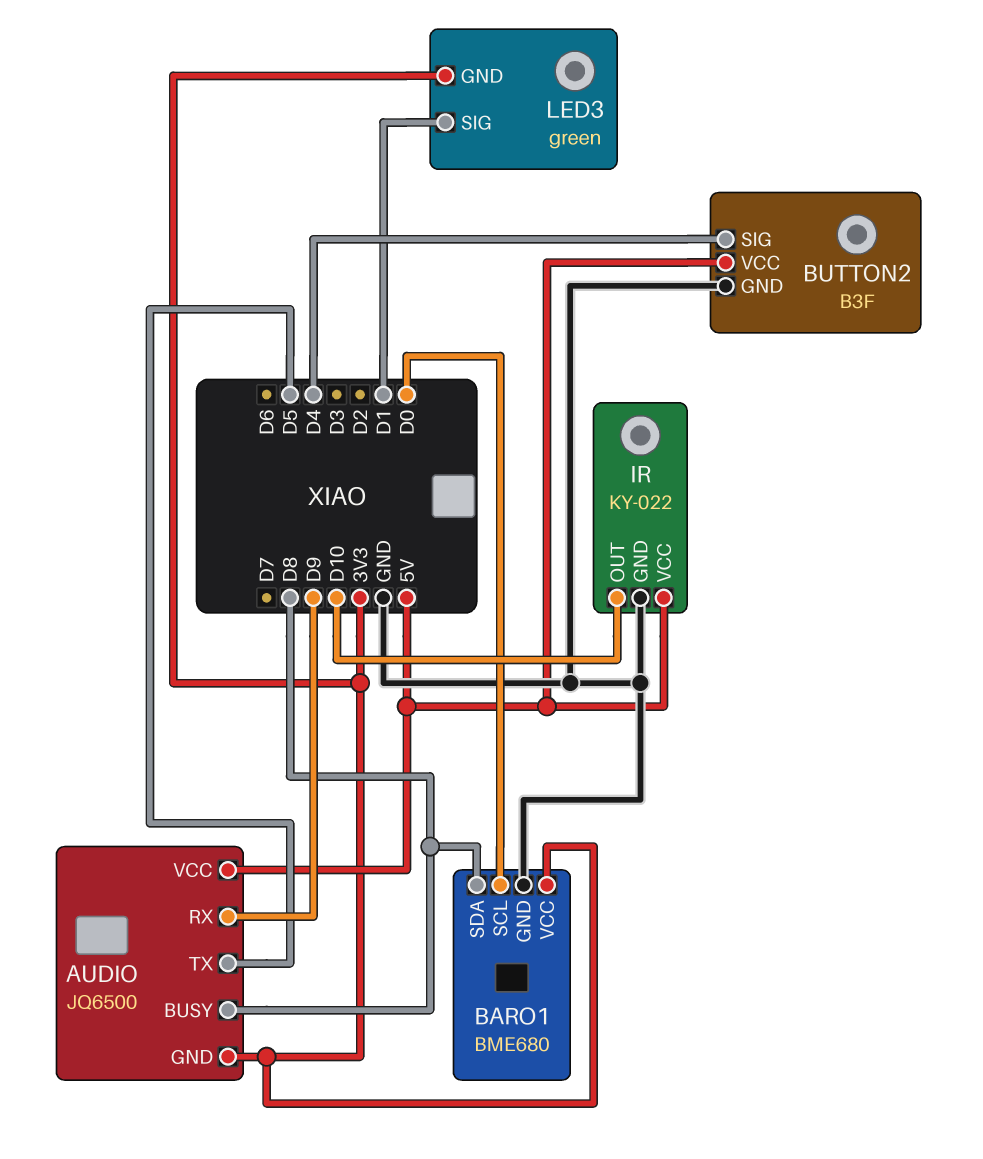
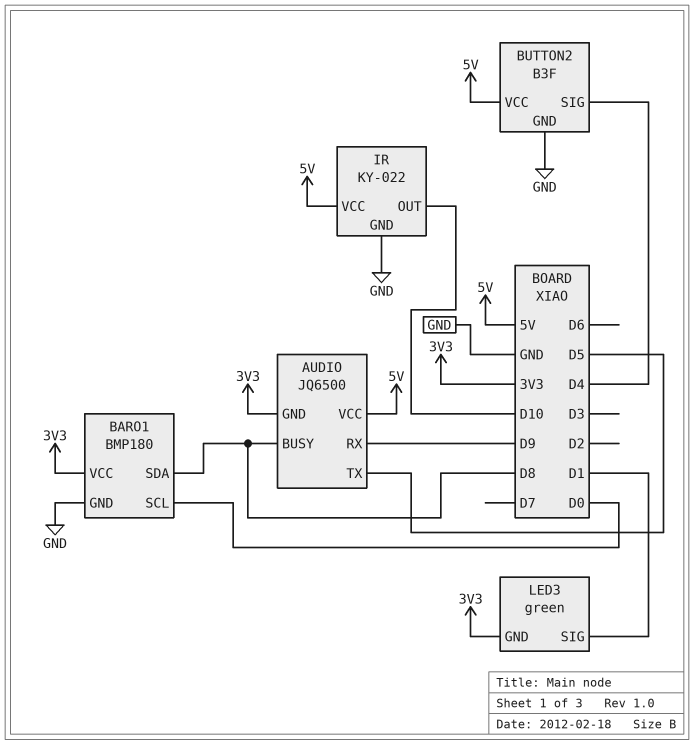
BARO1: BME680 -> BMP180

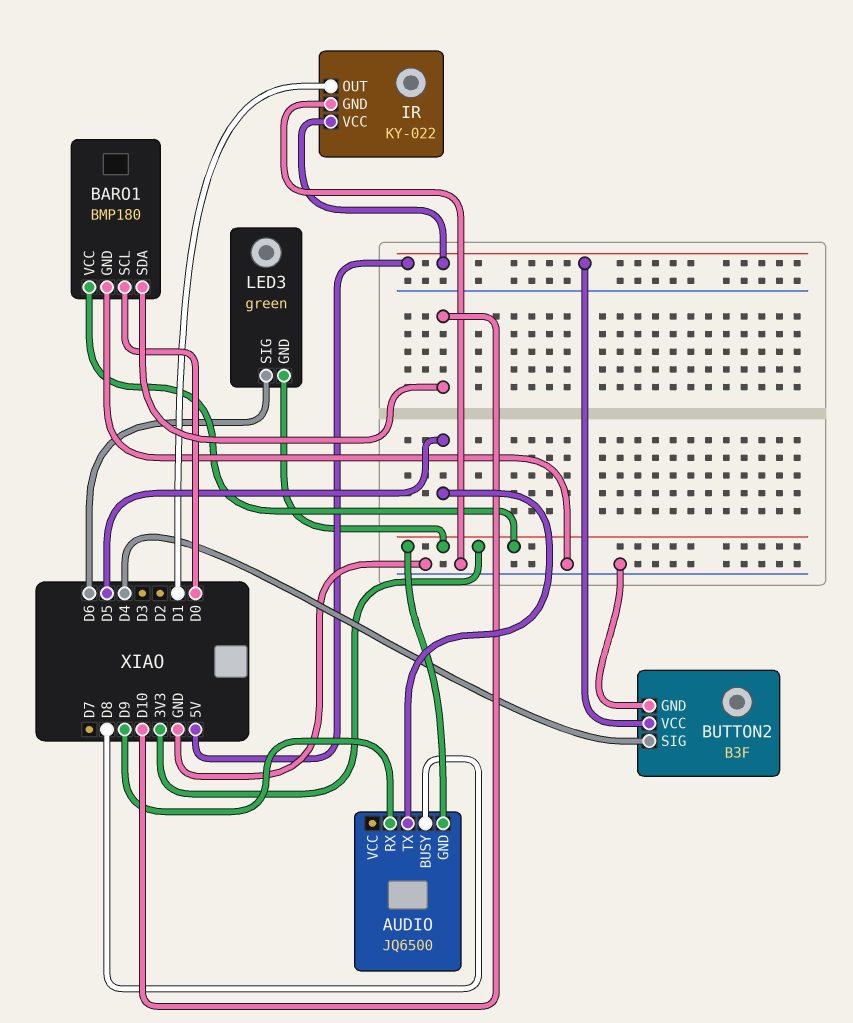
AUDIO pin VCC: 5V -> none
BARO1 pin SDA: D8 -> D10
IR pin OUT: D10 -> D1
LED3 pin SIG: D1 -> D6

